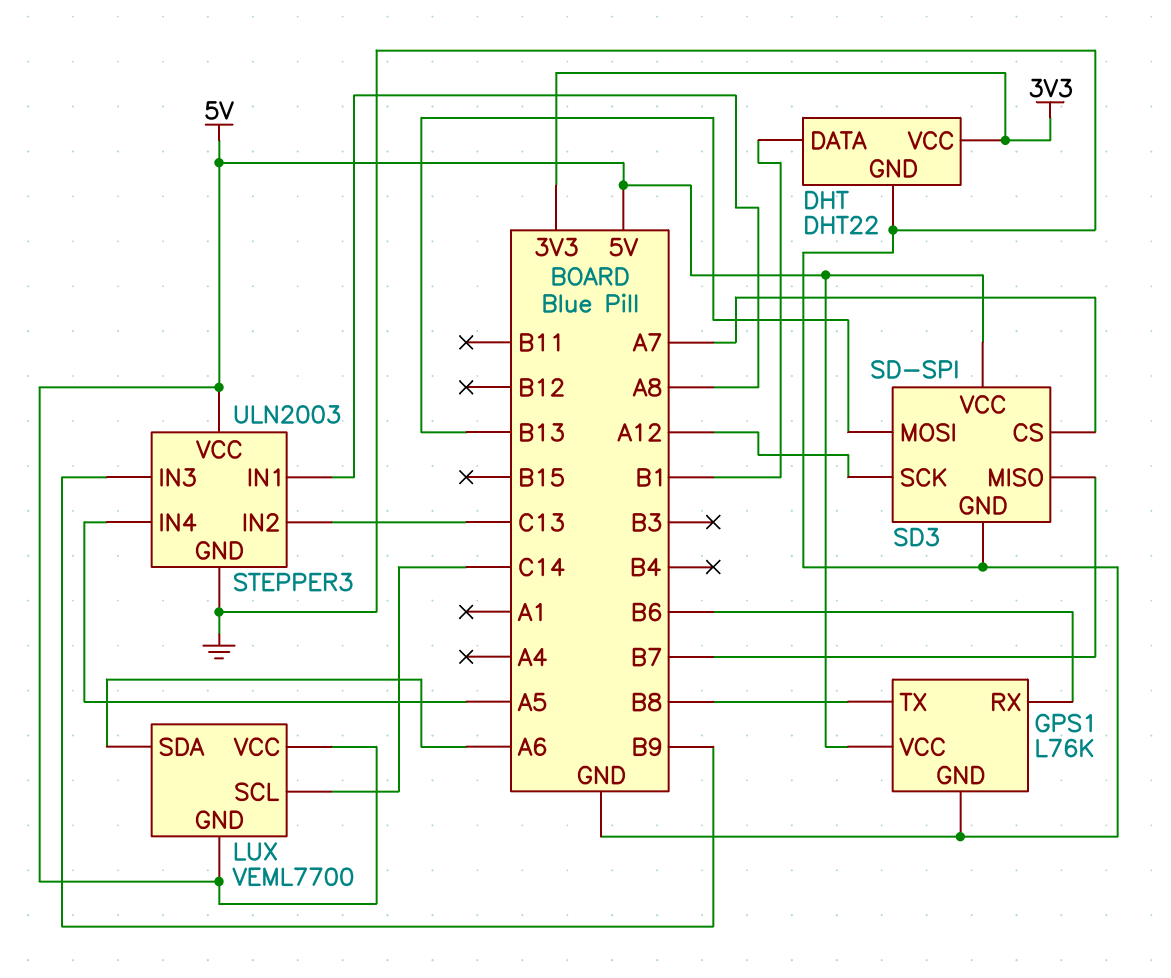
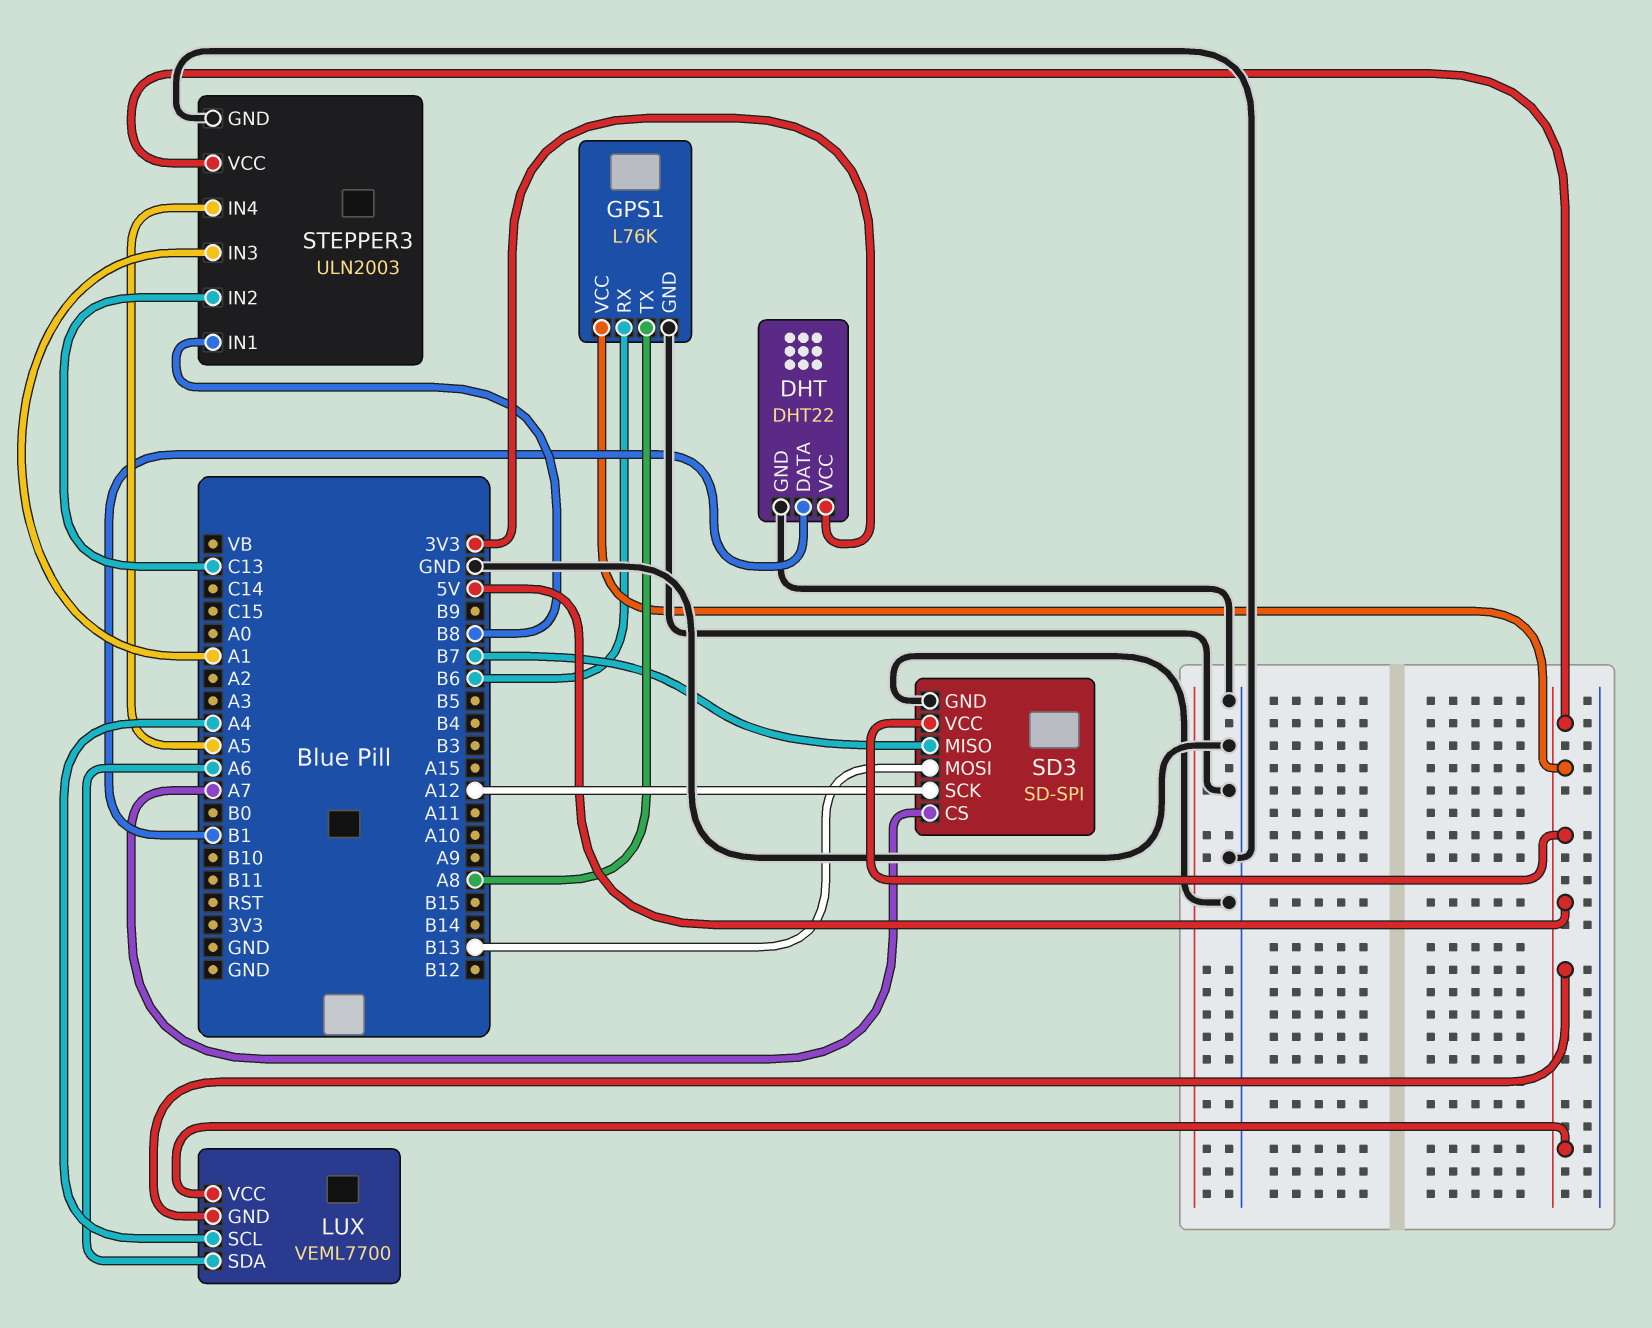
GPS1 pin TX: B8 -> A8
LUX pin SCL: C14 -> A4
STEPPER3 pin IN1: A8 -> B8
STEPPER3 pin IN3: B9 -> A1

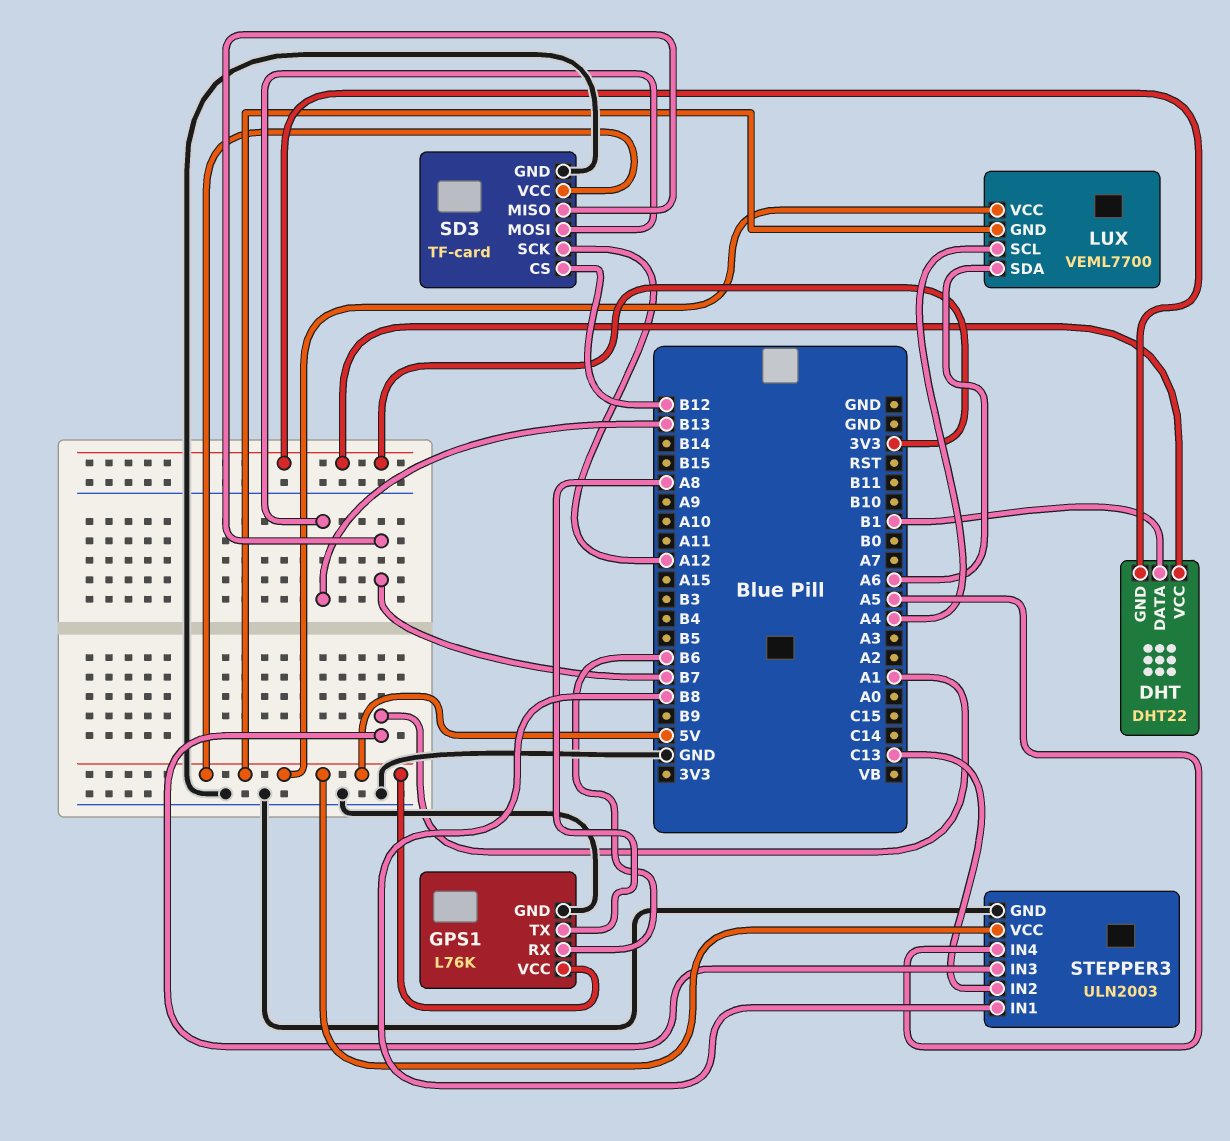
DHT pin GND: GND -> 3V3
SD3: SD-SPI -> TF-card
SD3 pin CS: A7 -> B12

